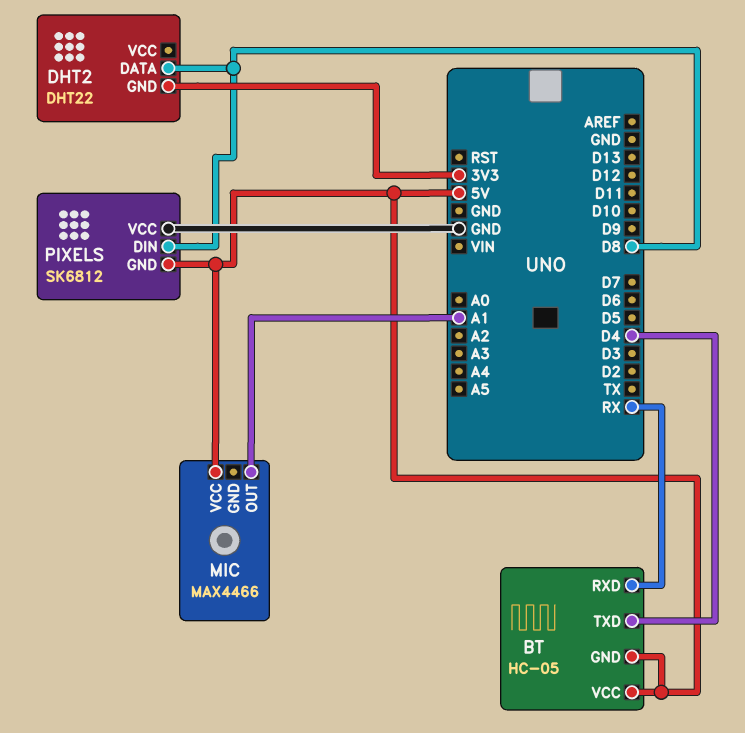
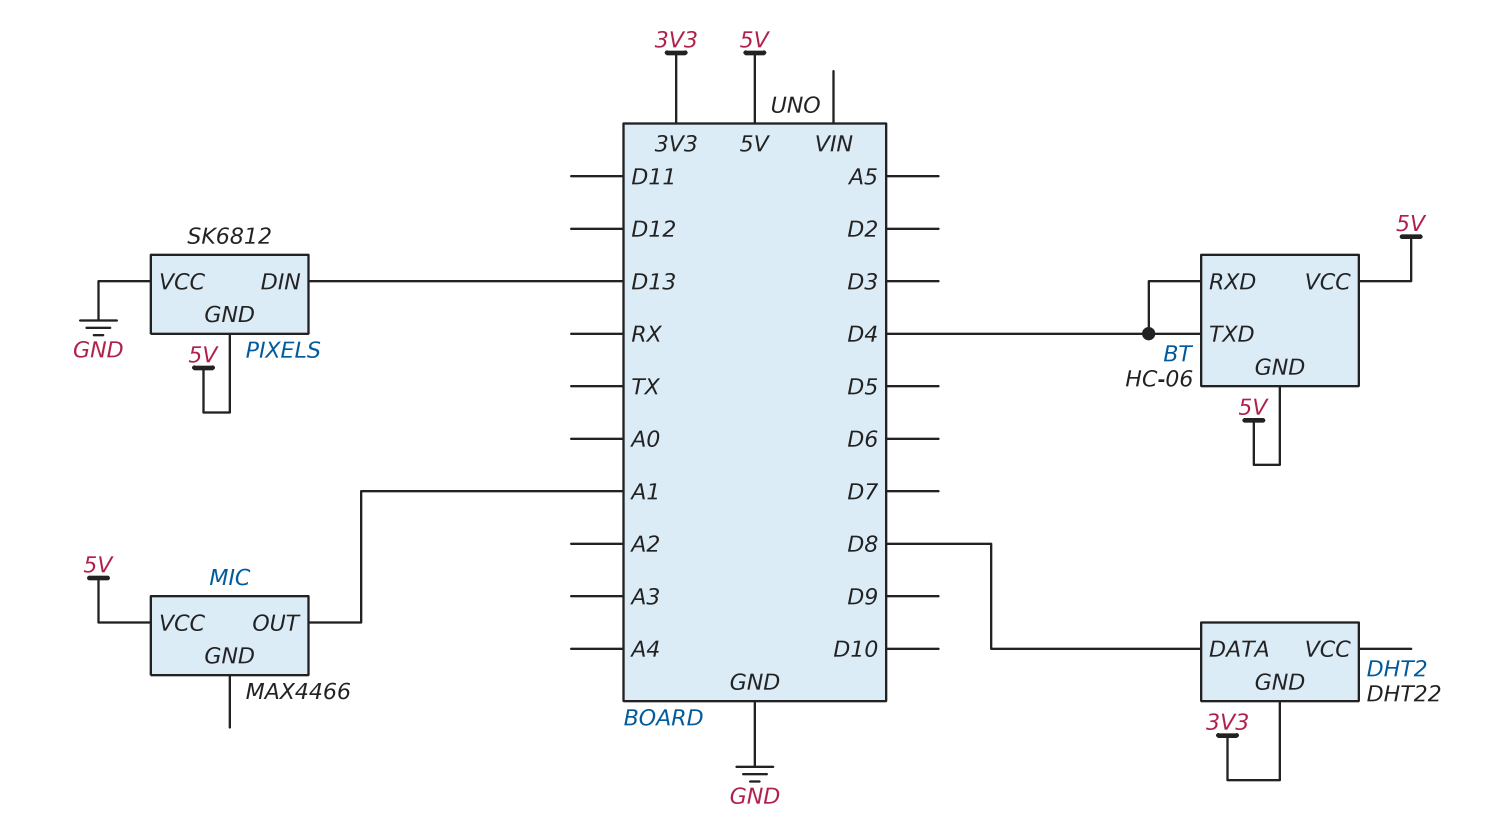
BT: HC-05 -> HC-06
BT pin RXD: RX -> D4
PIXELS pin DIN: D8 -> D13

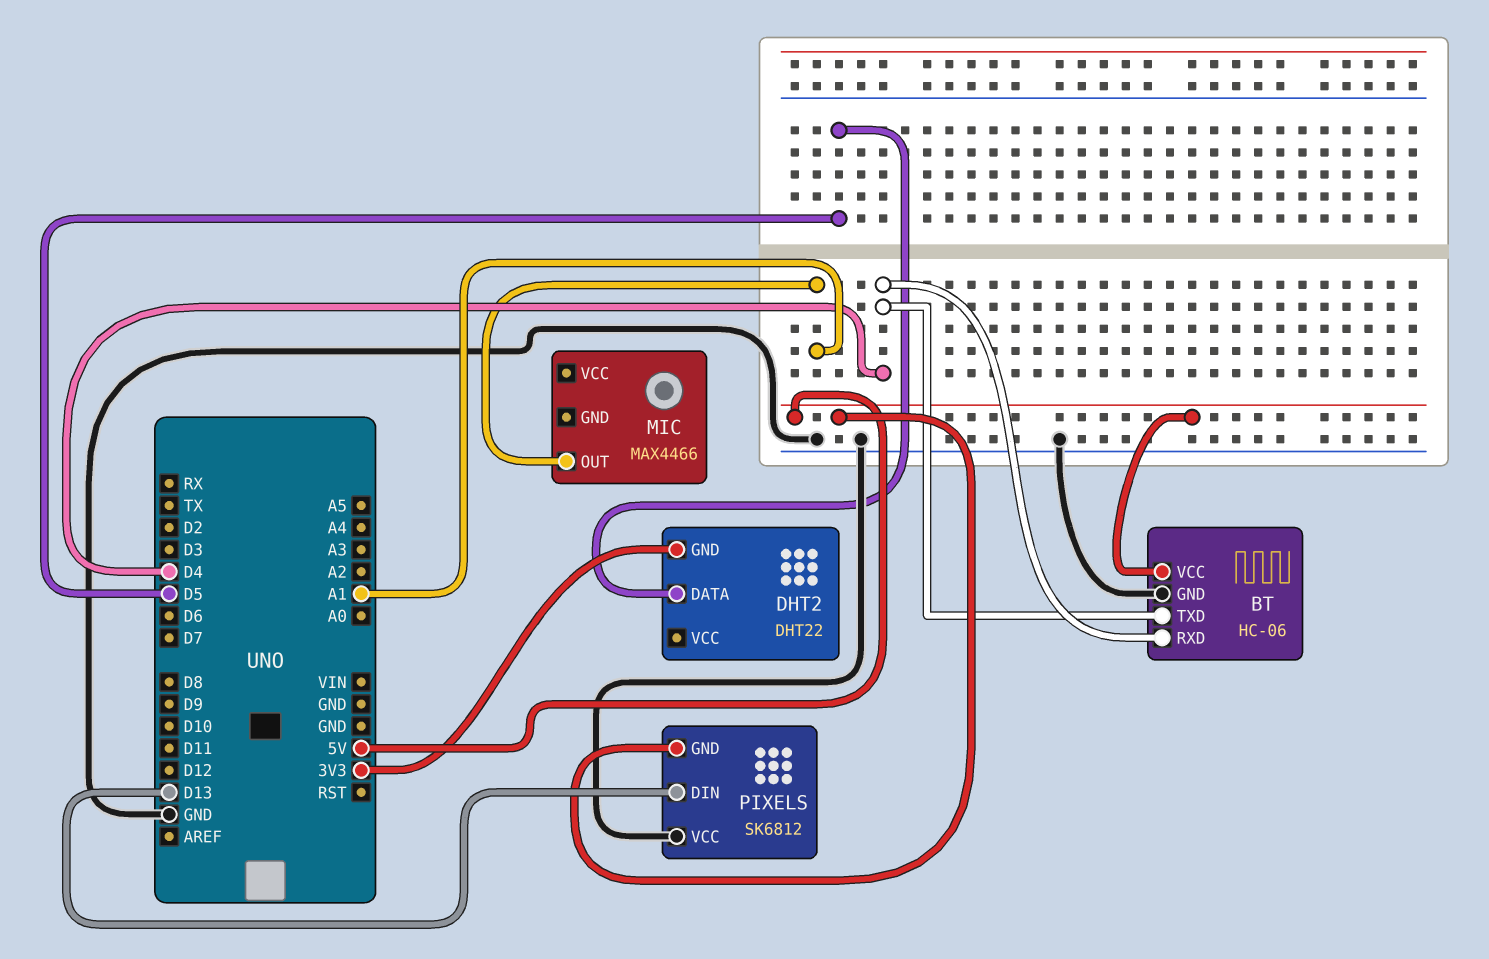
BT pin GND: 5V -> GND
DHT2 pin DATA: D8 -> D5
MIC pin VCC: 5V -> none

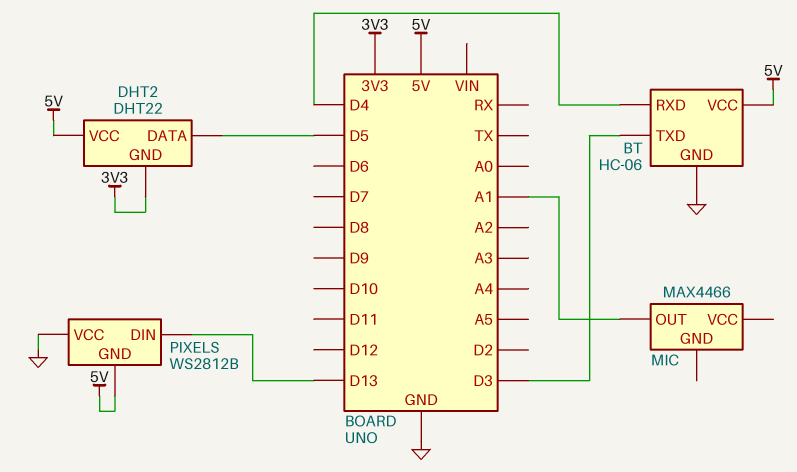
BT pin TXD: D4 -> D3
DHT2 pin VCC: none -> 5V
PIXELS: SK6812 -> WS2812B

